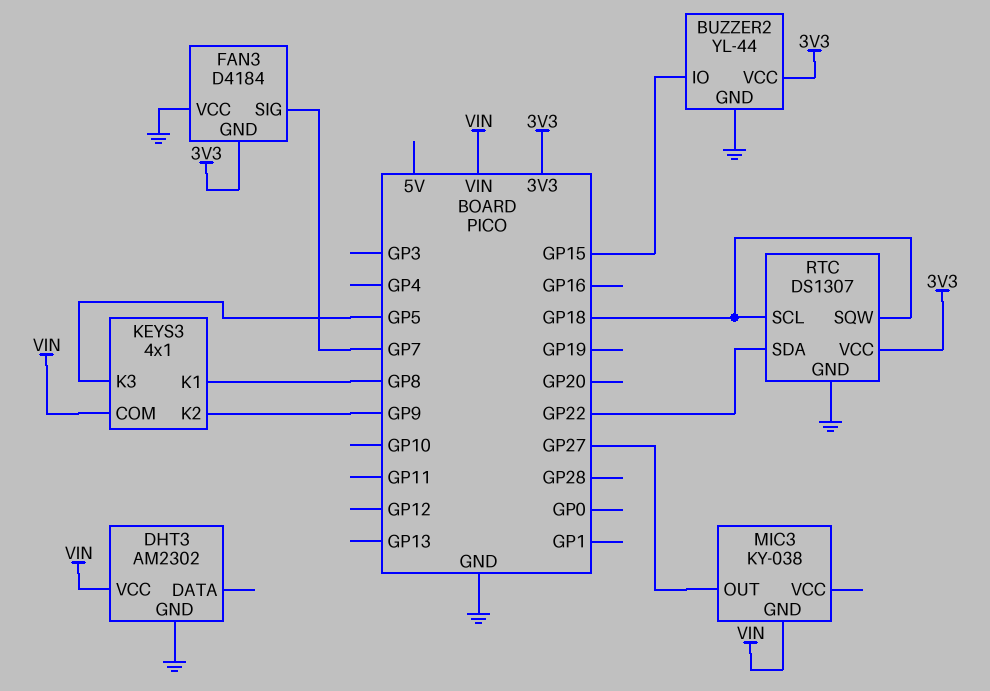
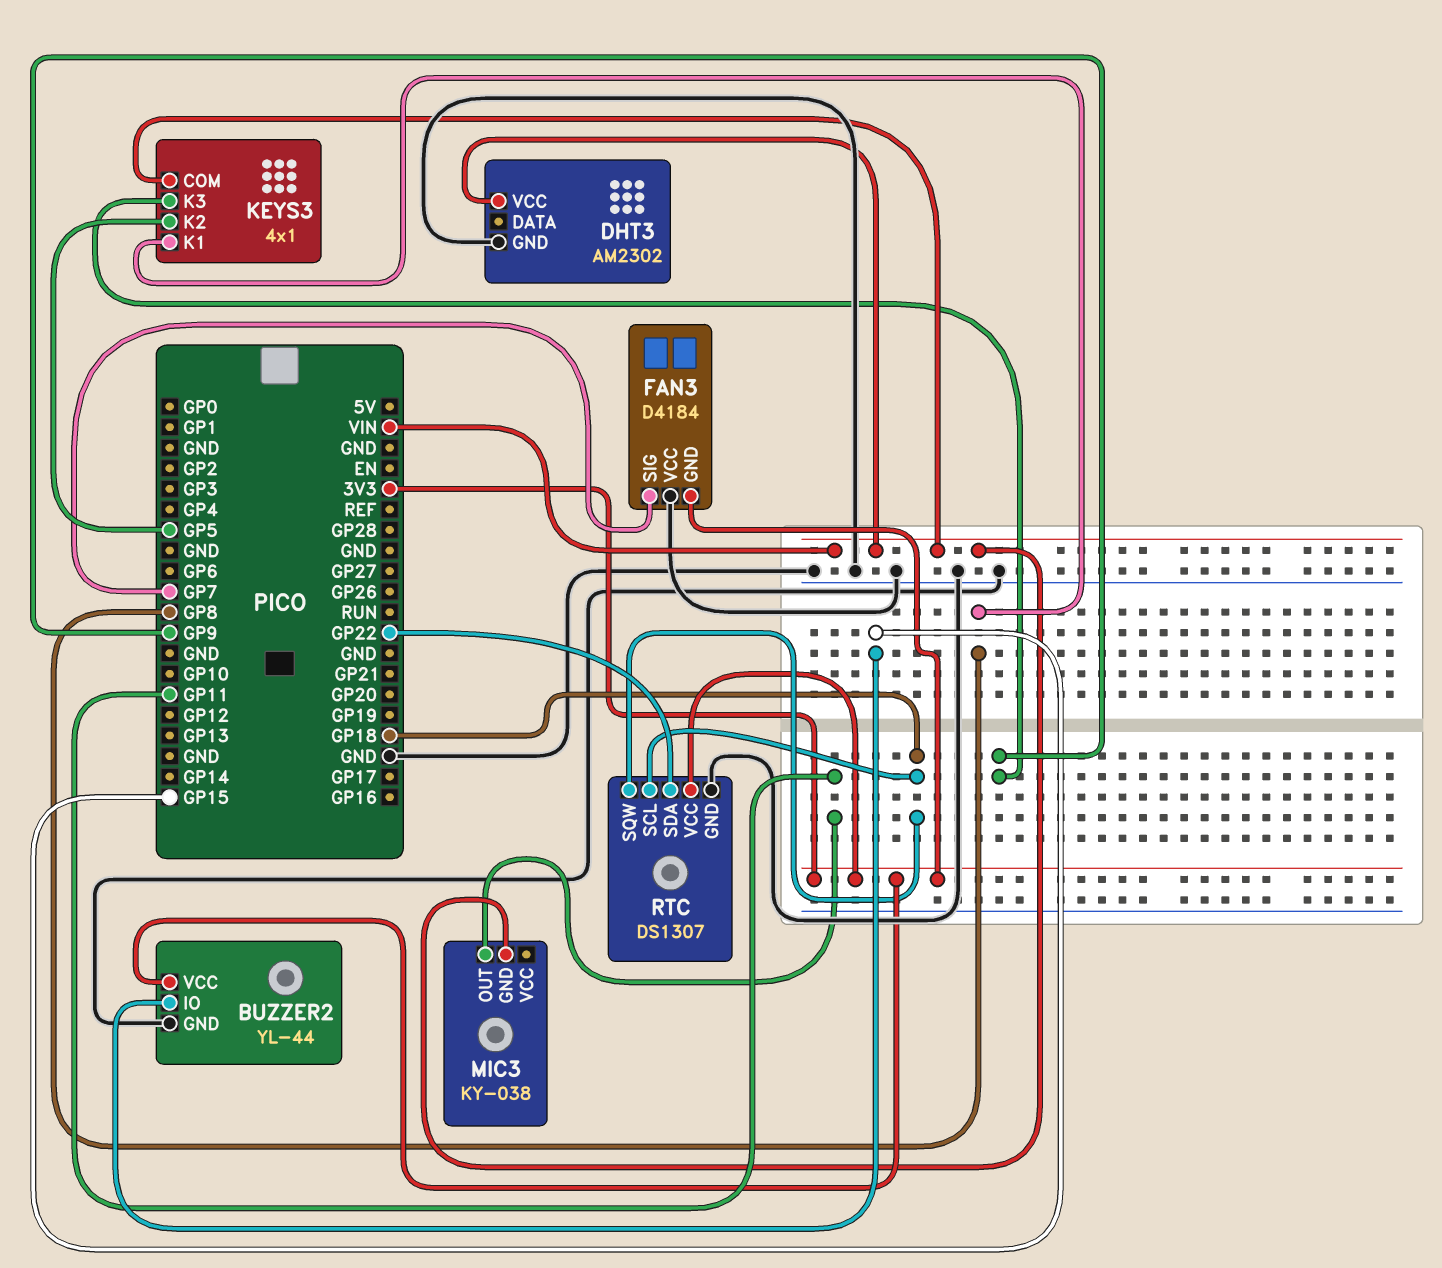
KEYS3 pin K2: GP9 -> GP5
KEYS3 pin K3: GP5 -> GP9
MIC3 pin OUT: GP27 -> GP11

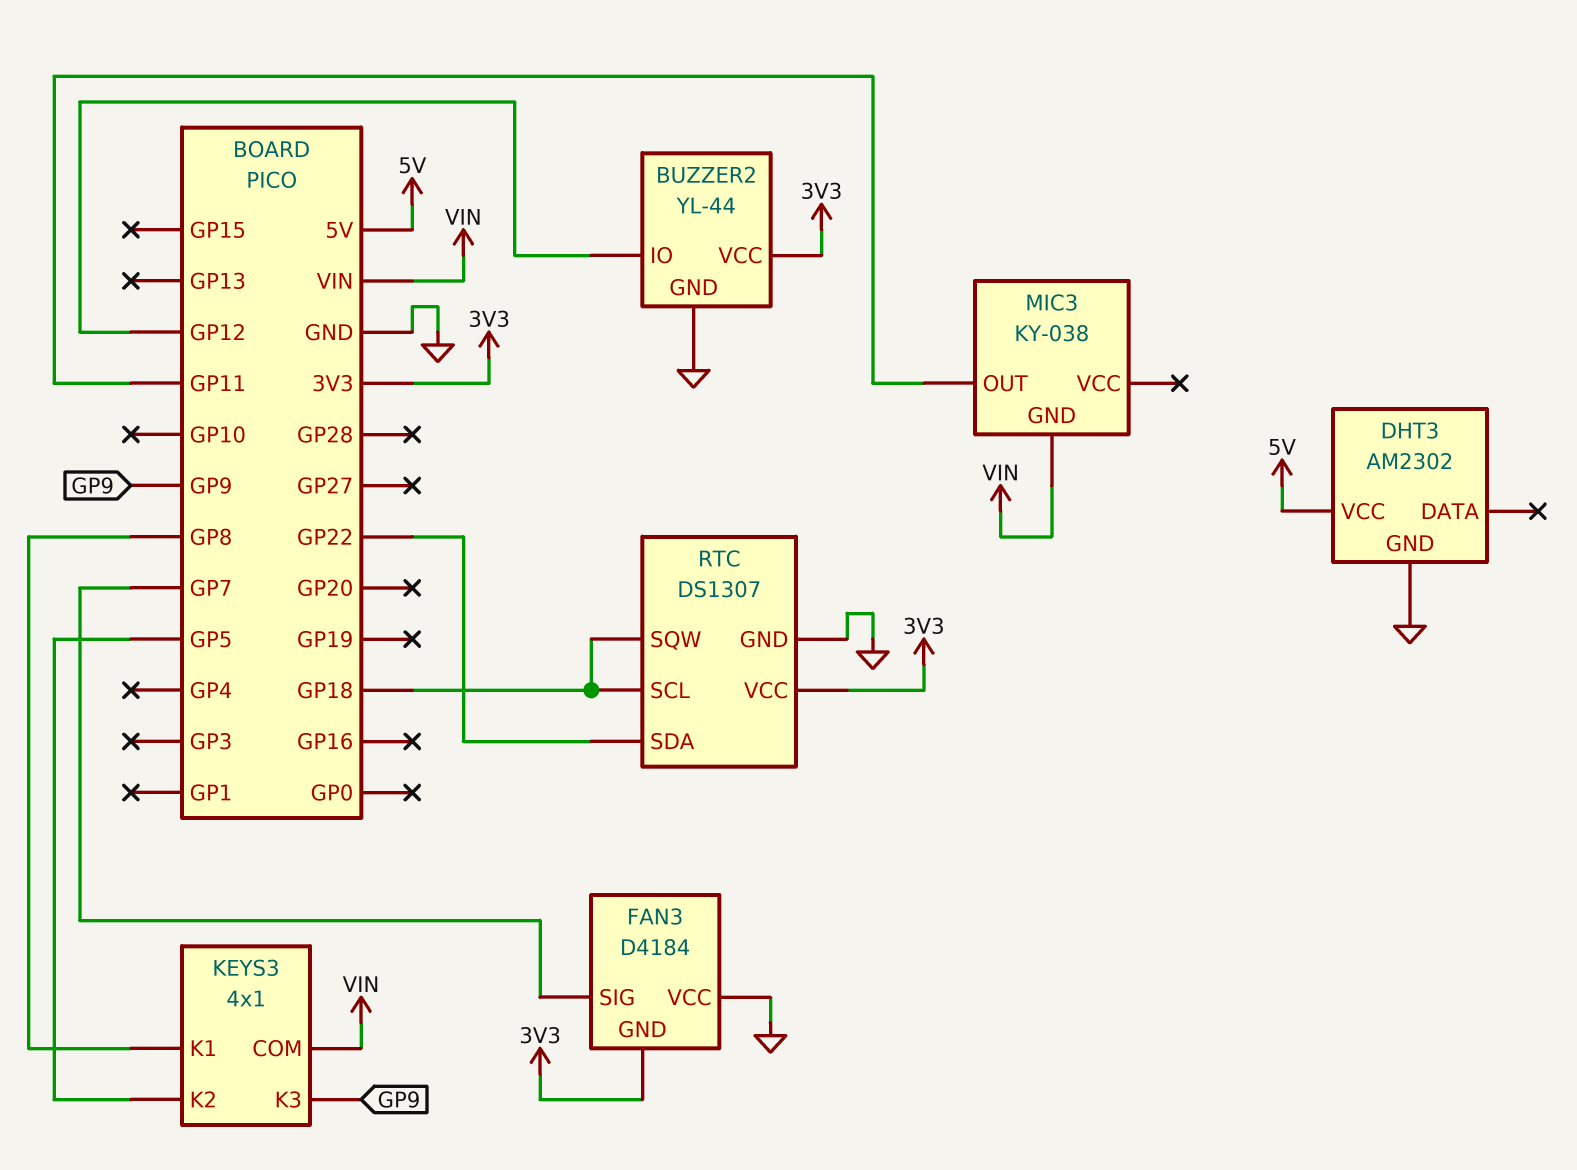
BUZZER2 pin IO: GP15 -> GP12
DHT3 pin VCC: VIN -> 5V

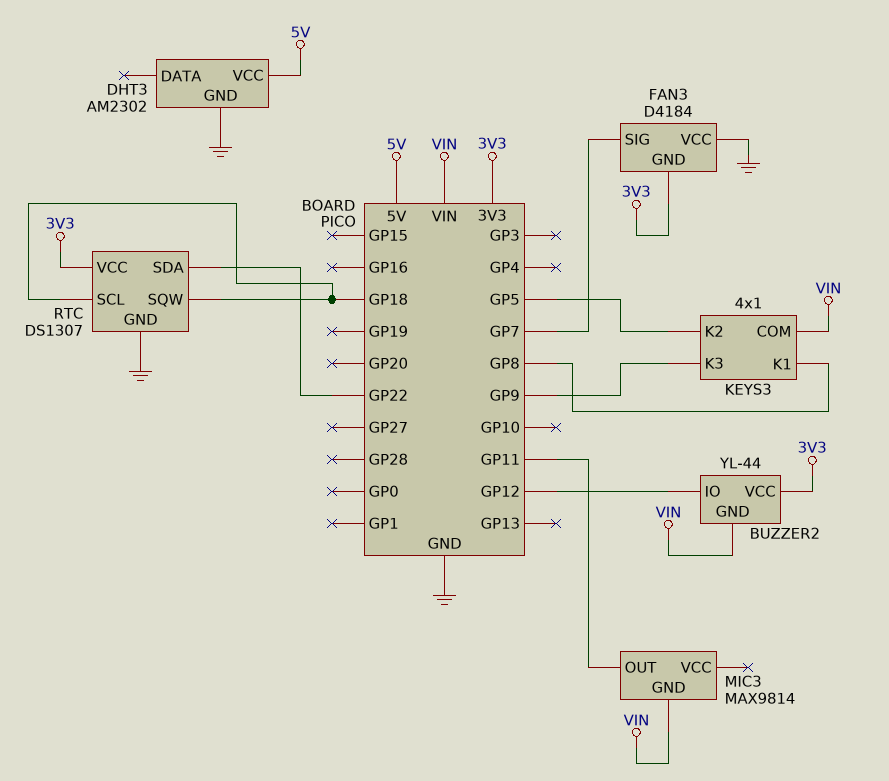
BUZZER2 pin GND: GND -> VIN
MIC3: KY-038 -> MAX9814

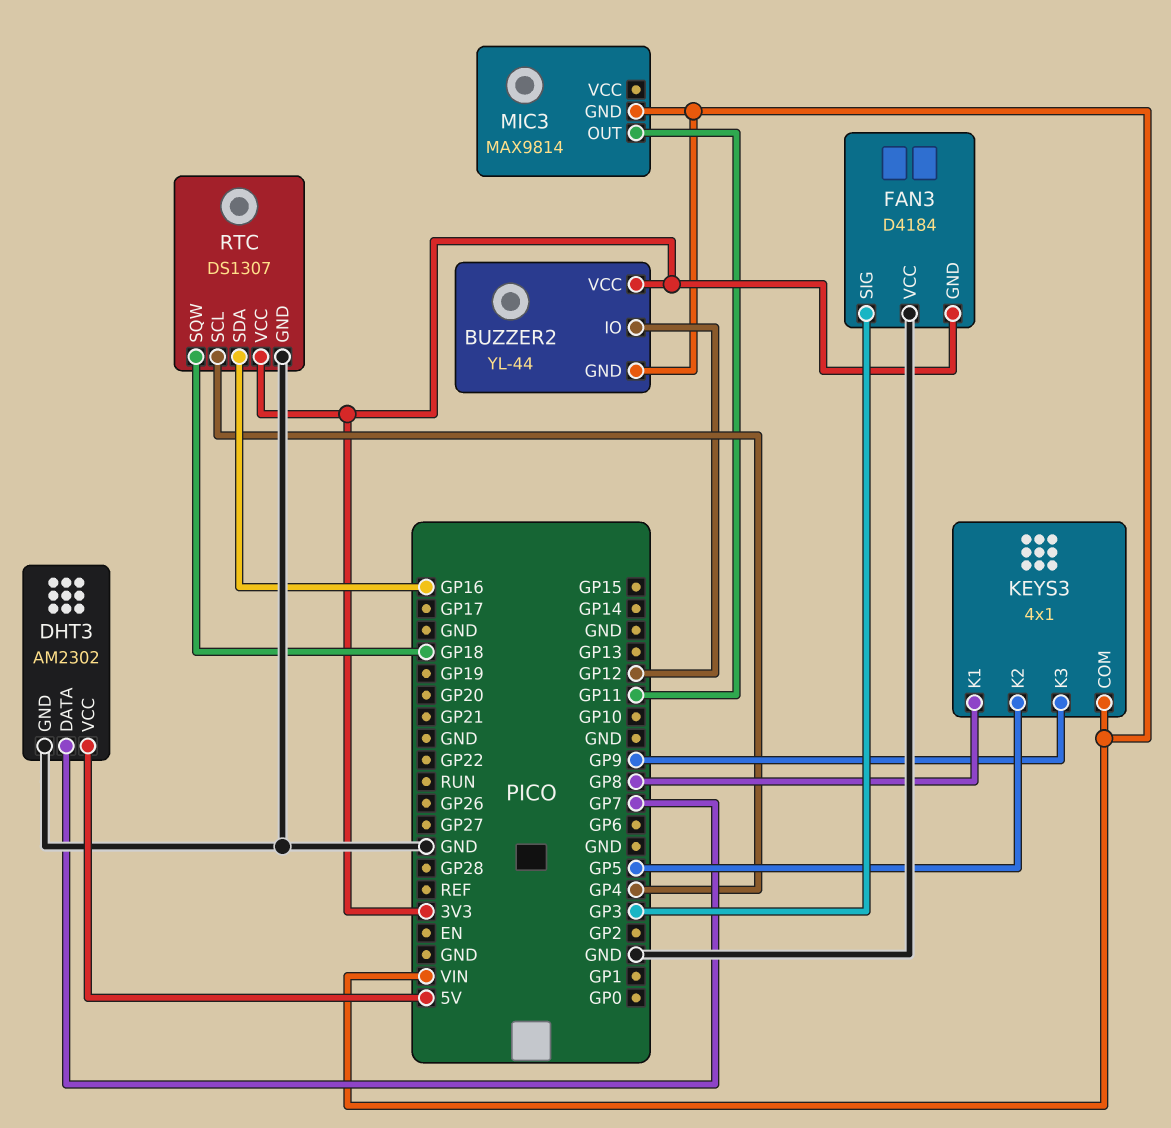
DHT3 pin DATA: none -> GP7
FAN3 pin SIG: GP7 -> GP3
RTC pin SCL: GP18 -> GP4
RTC pin SDA: GP22 -> GP16

